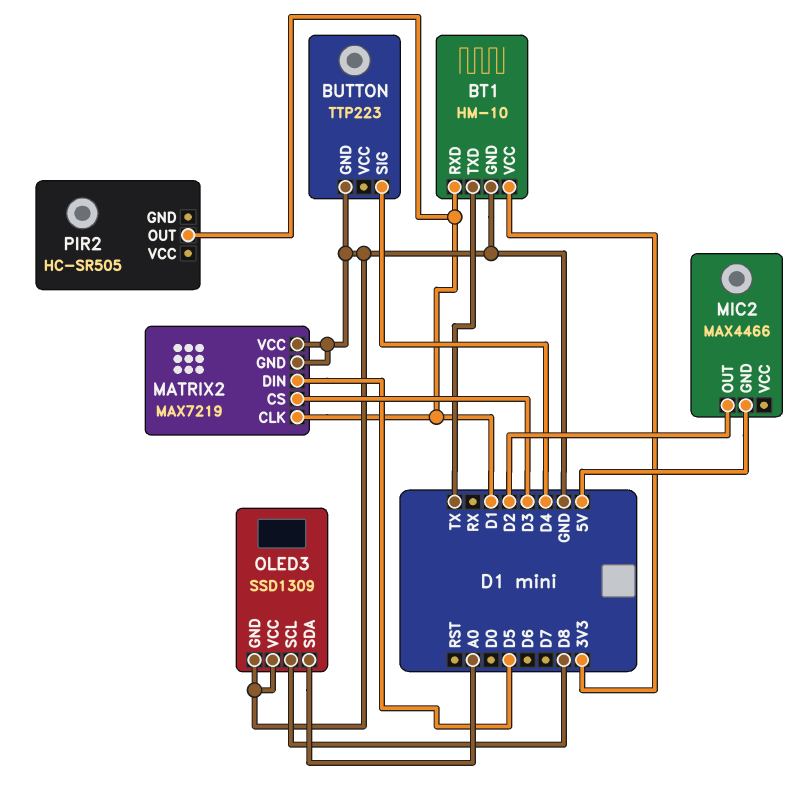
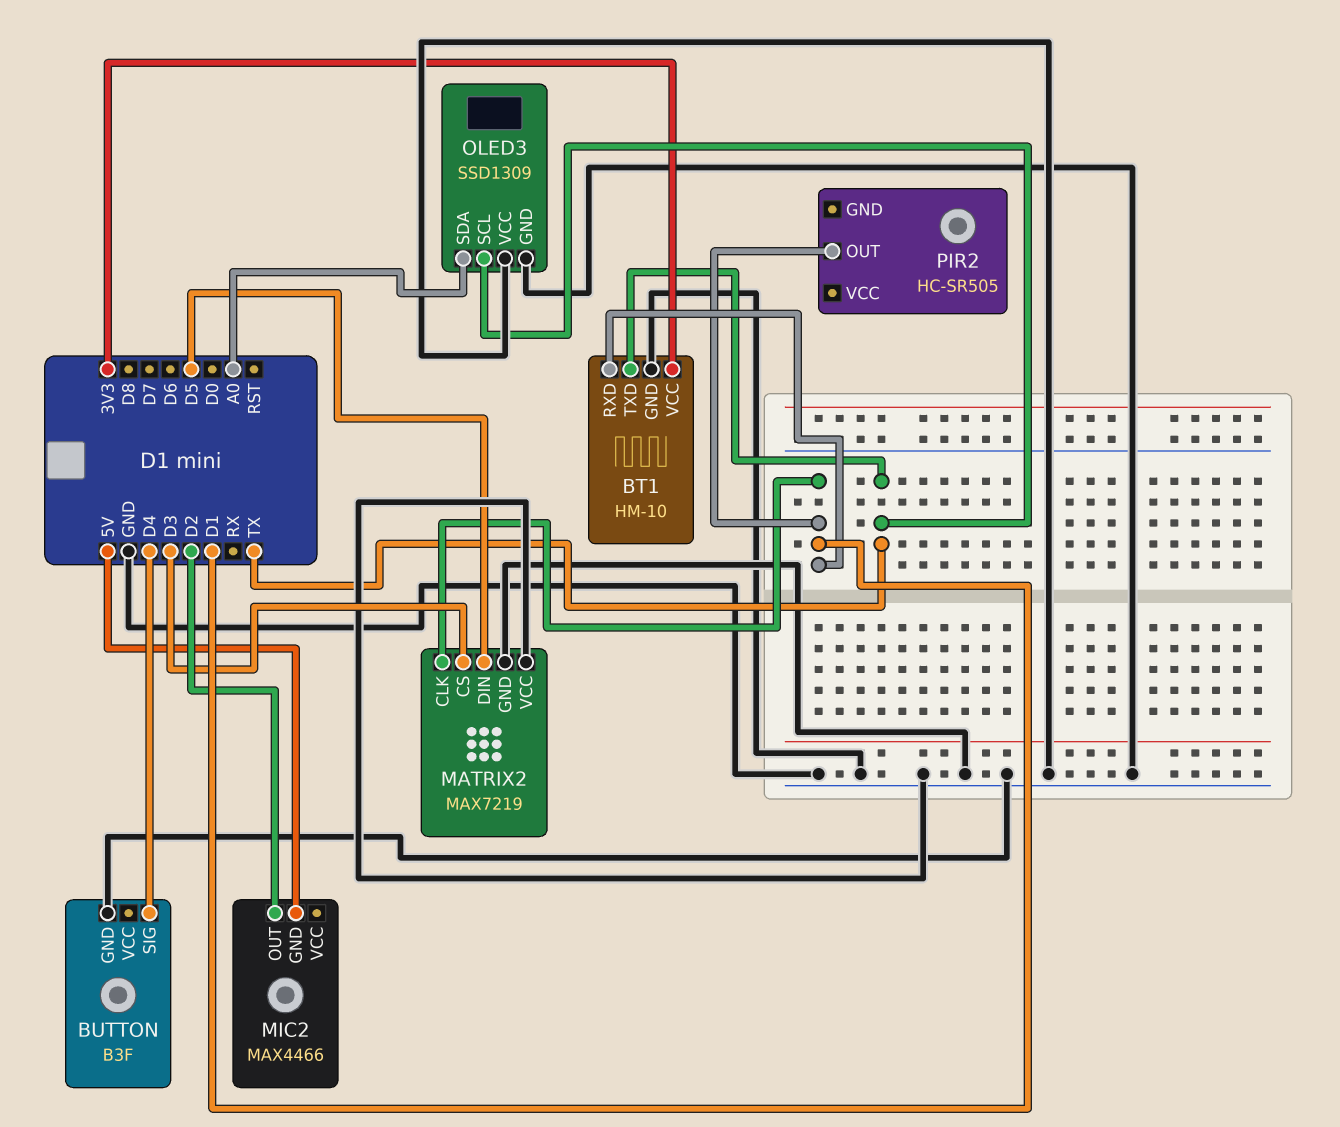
BUTTON: TTP223 -> B3F
OLED3 pin SCL: D8 -> TX

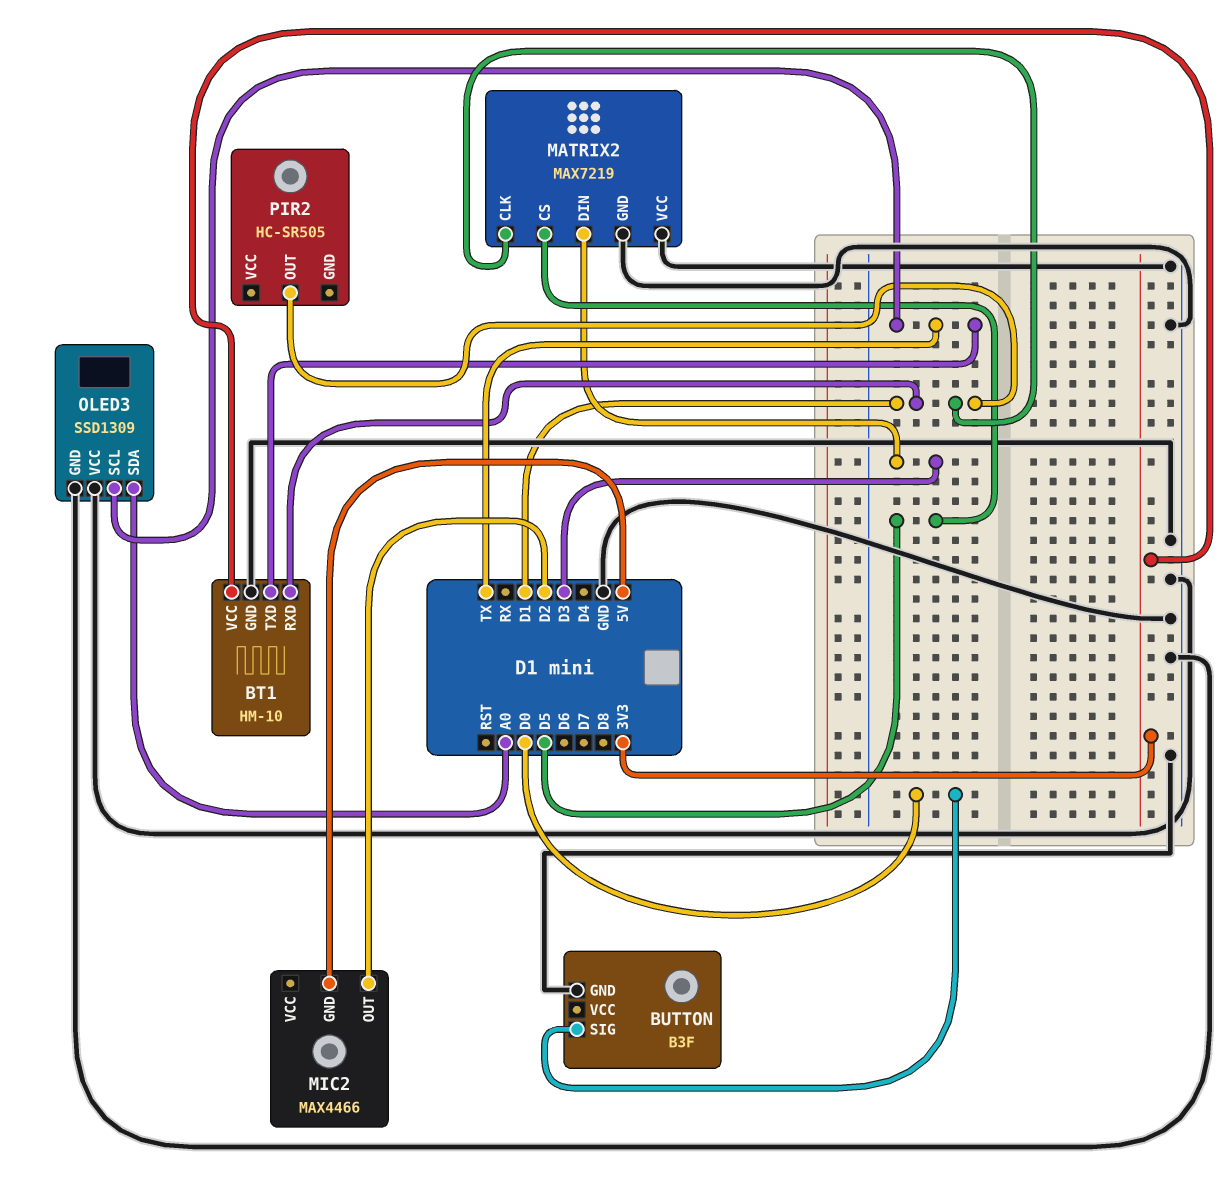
BUTTON pin SIG: D4 -> D0
MATRIX2 pin CS: D3 -> D5
MATRIX2 pin DIN: D5 -> D3

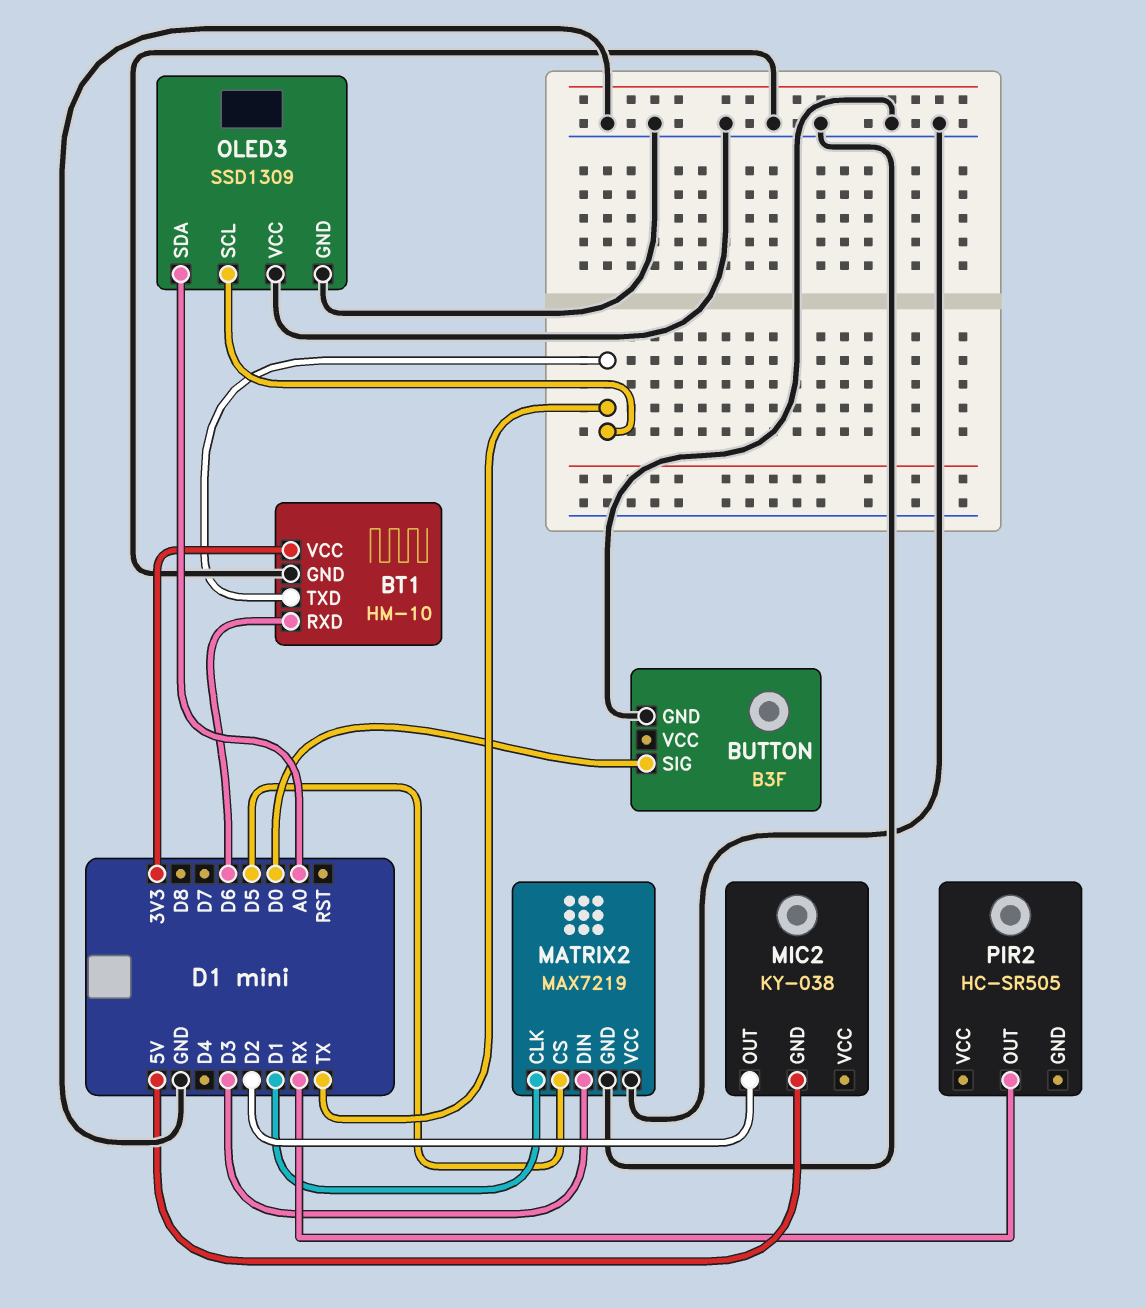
BT1 pin RXD: D1 -> D6
MIC2: MAX4466 -> KY-038
PIR2 pin OUT: D1 -> RX

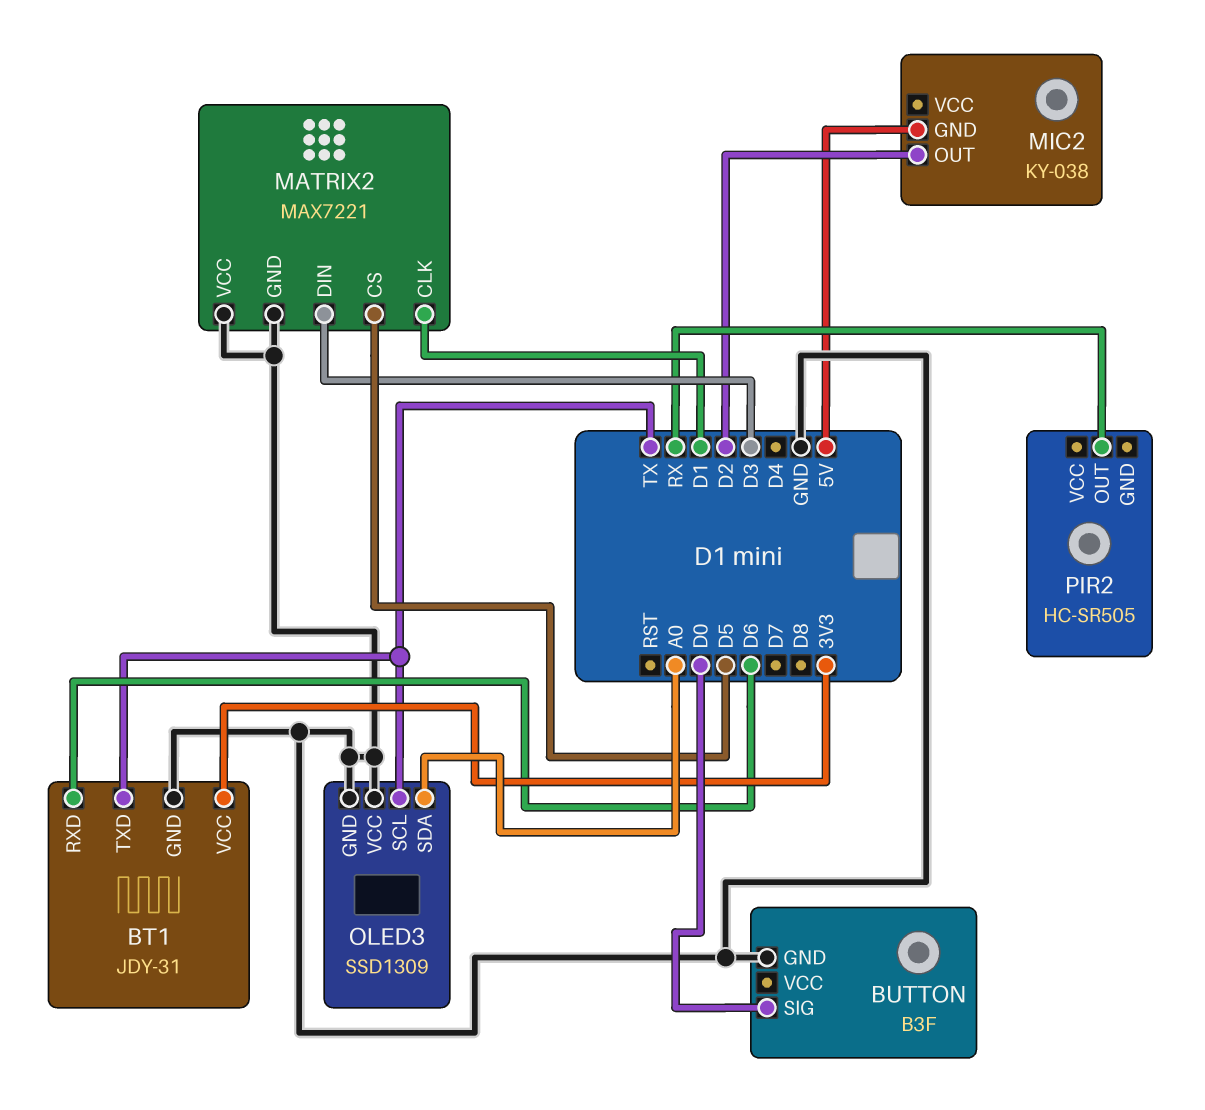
BT1: HM-10 -> JDY-31
MATRIX2: MAX7219 -> MAX7221

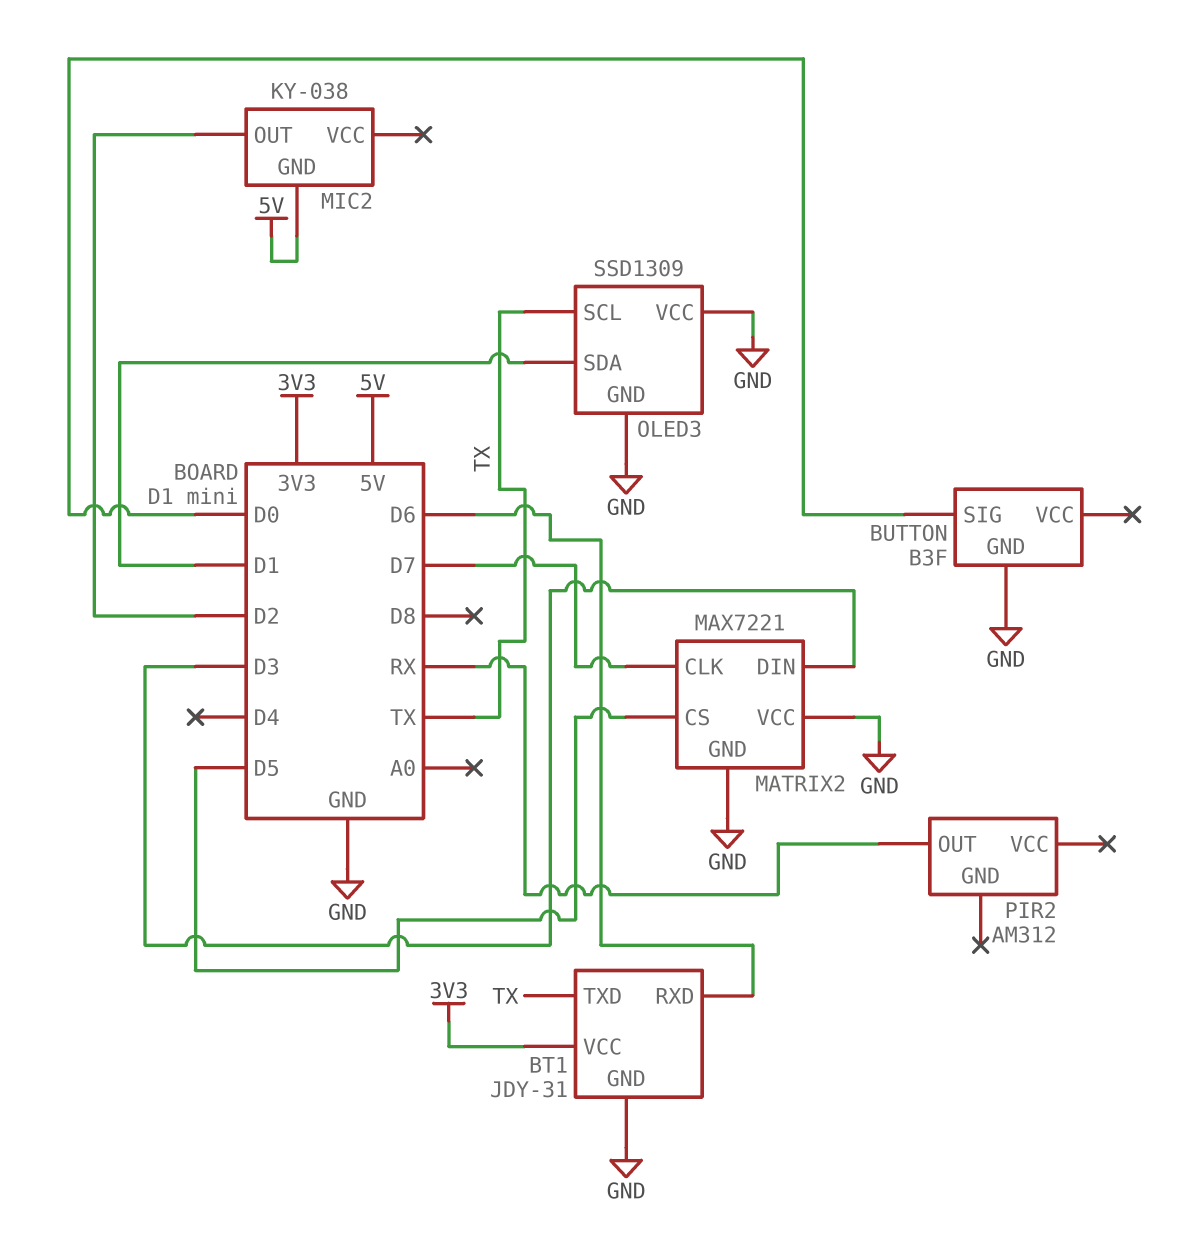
MATRIX2 pin CLK: D1 -> D7
OLED3 pin SDA: A0 -> D1
PIR2: HC-SR505 -> AM312

